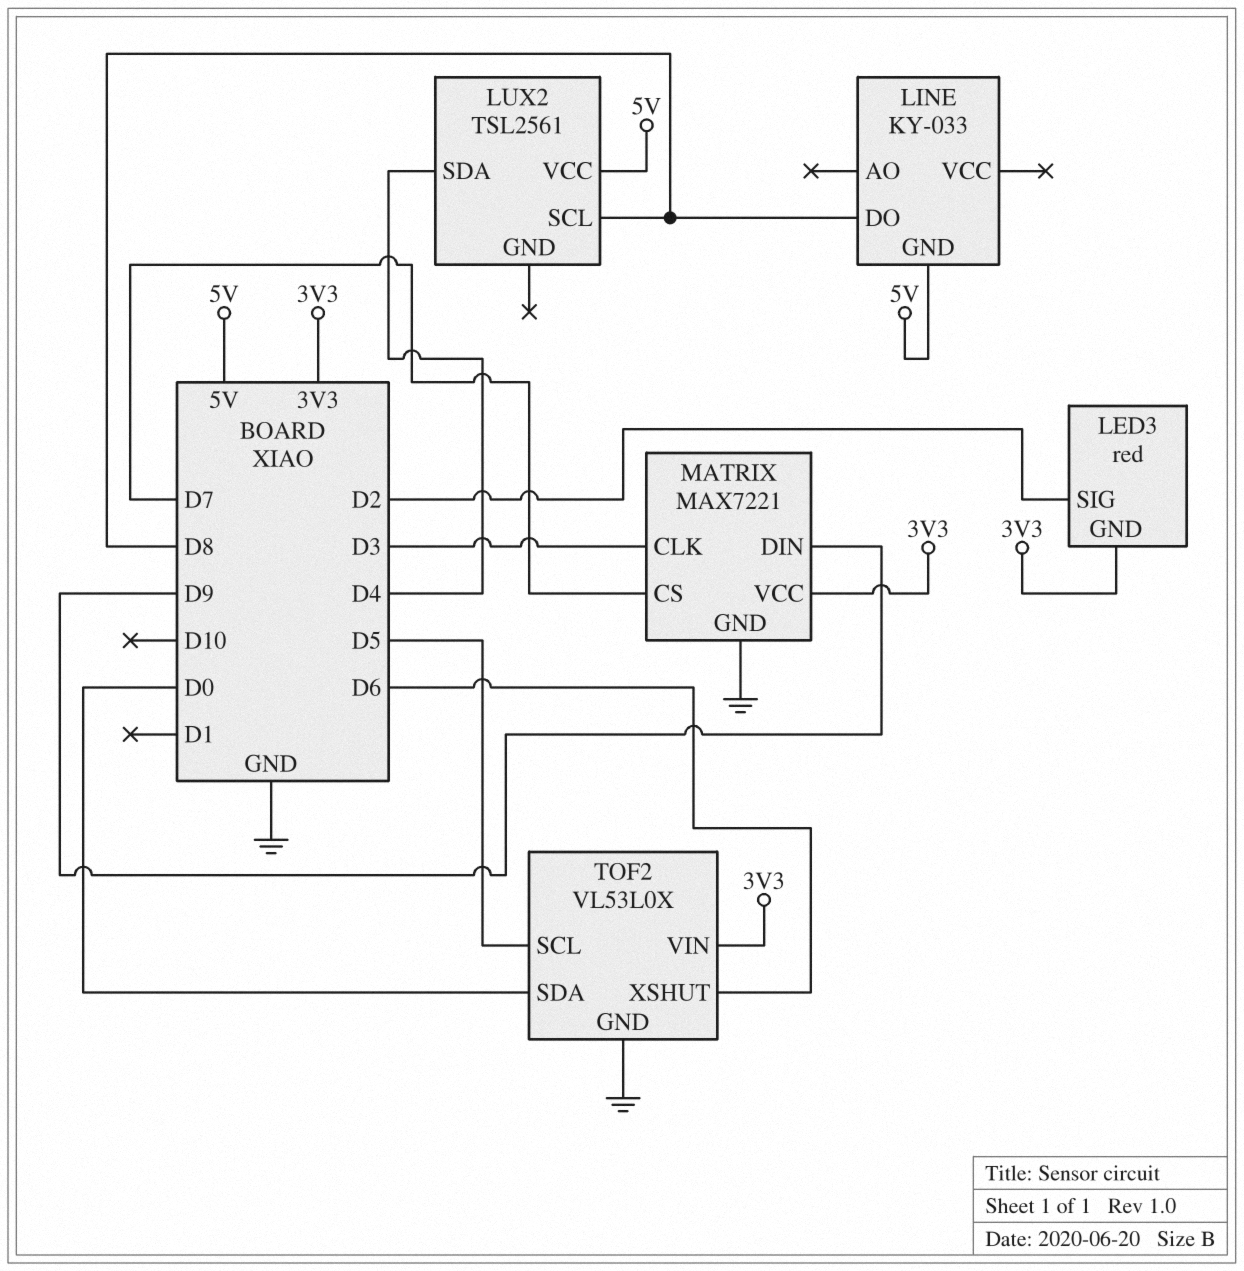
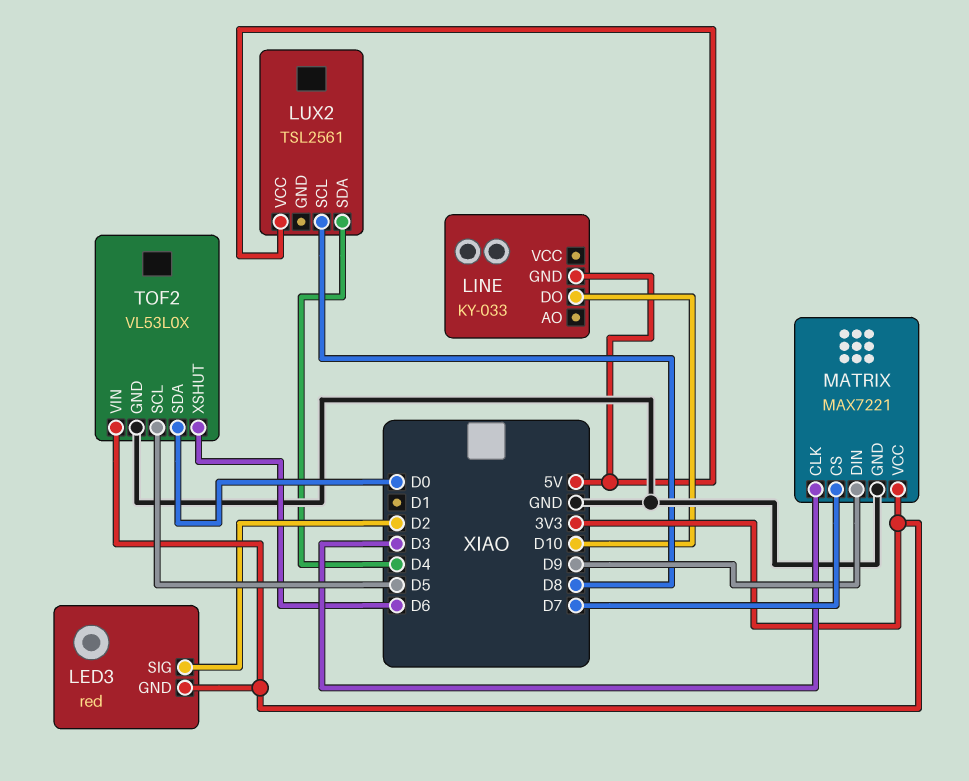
LINE pin DO: D8 -> D10

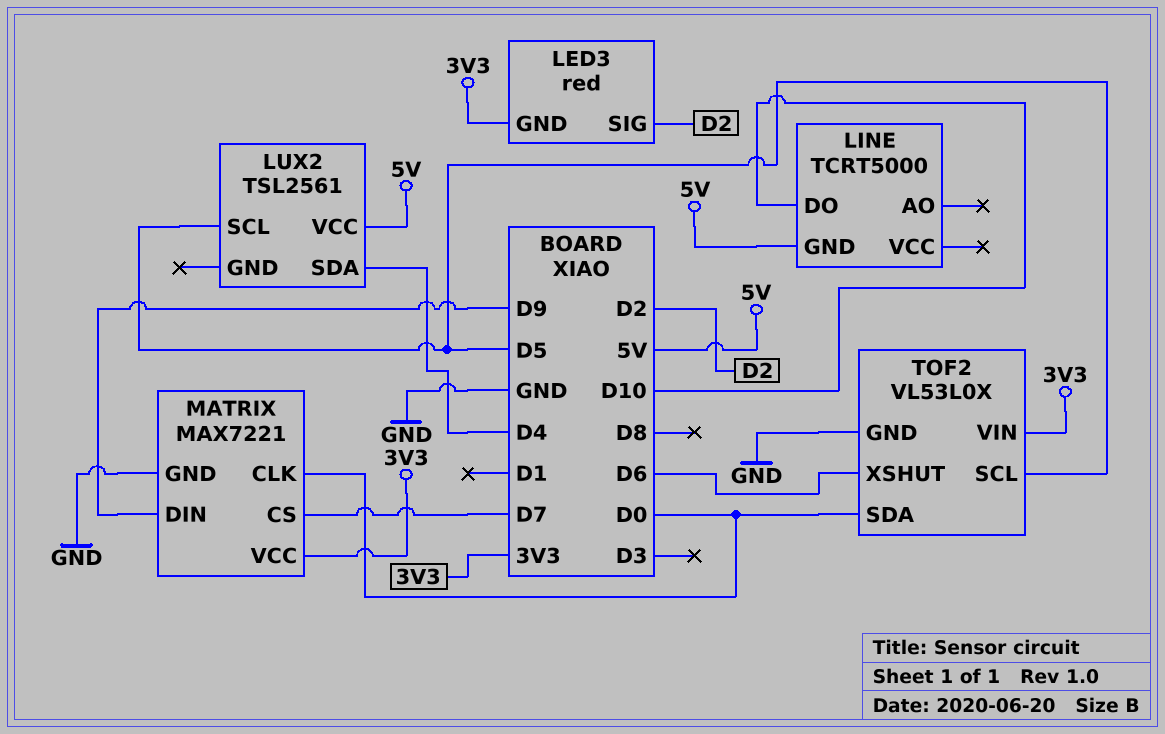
LINE: KY-033 -> TCRT5000
LUX2 pin SCL: D8 -> D5
MATRIX pin CLK: D3 -> D0

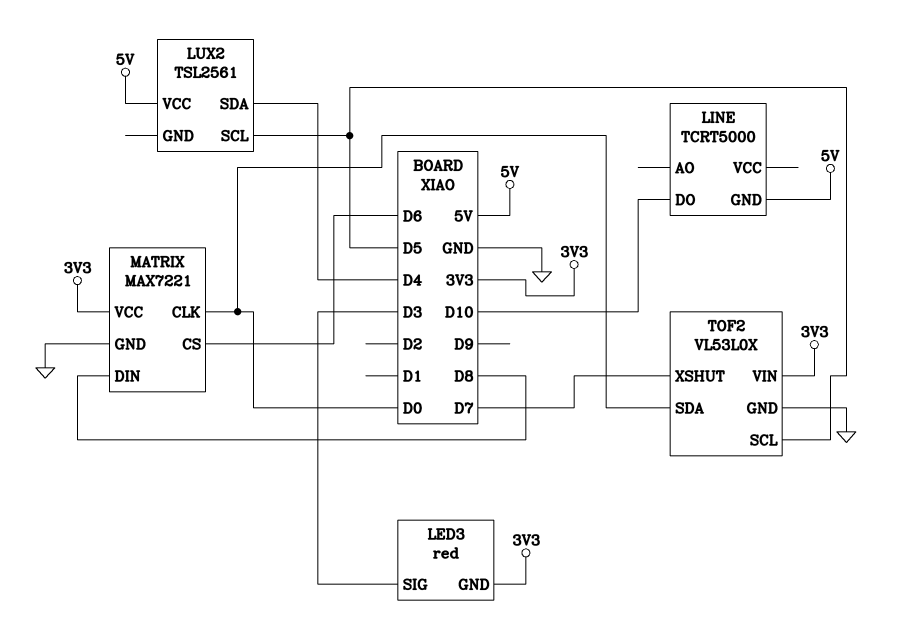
LED3 pin SIG: D2 -> D3
MATRIX pin CS: D7 -> D6
MATRIX pin DIN: D9 -> D8
TOF2 pin XSHUT: D6 -> D7

